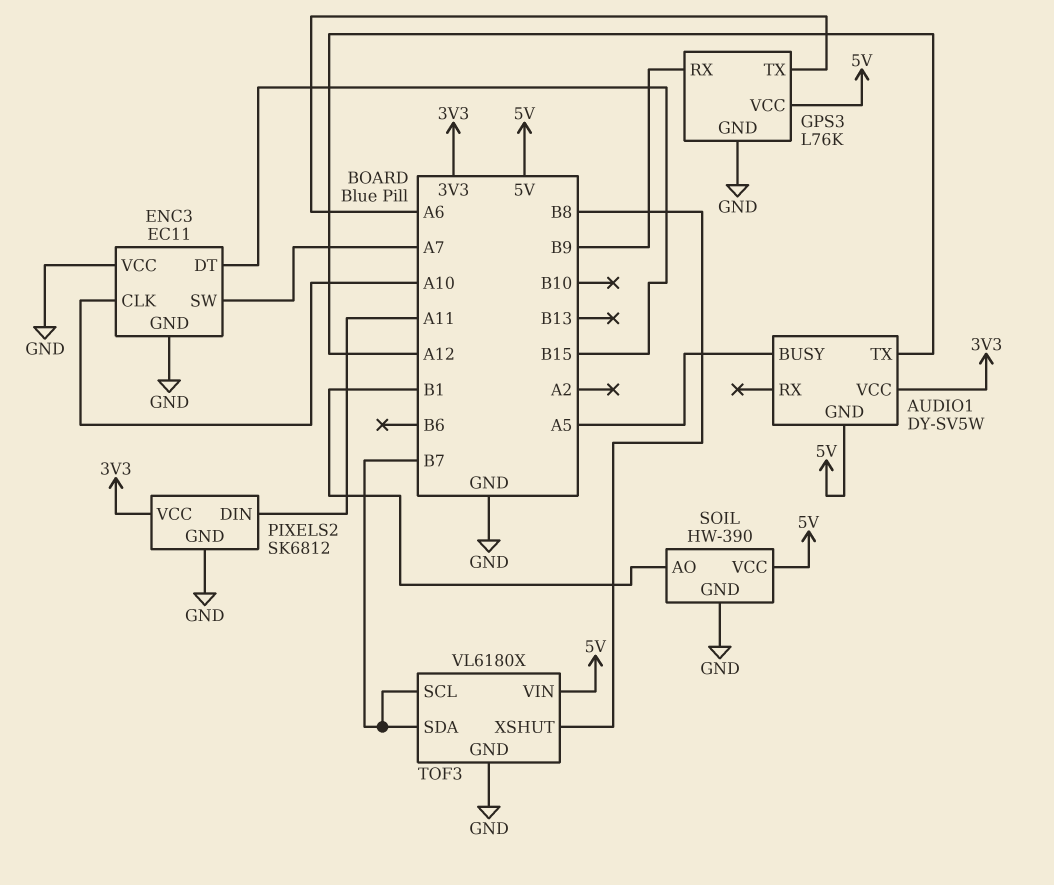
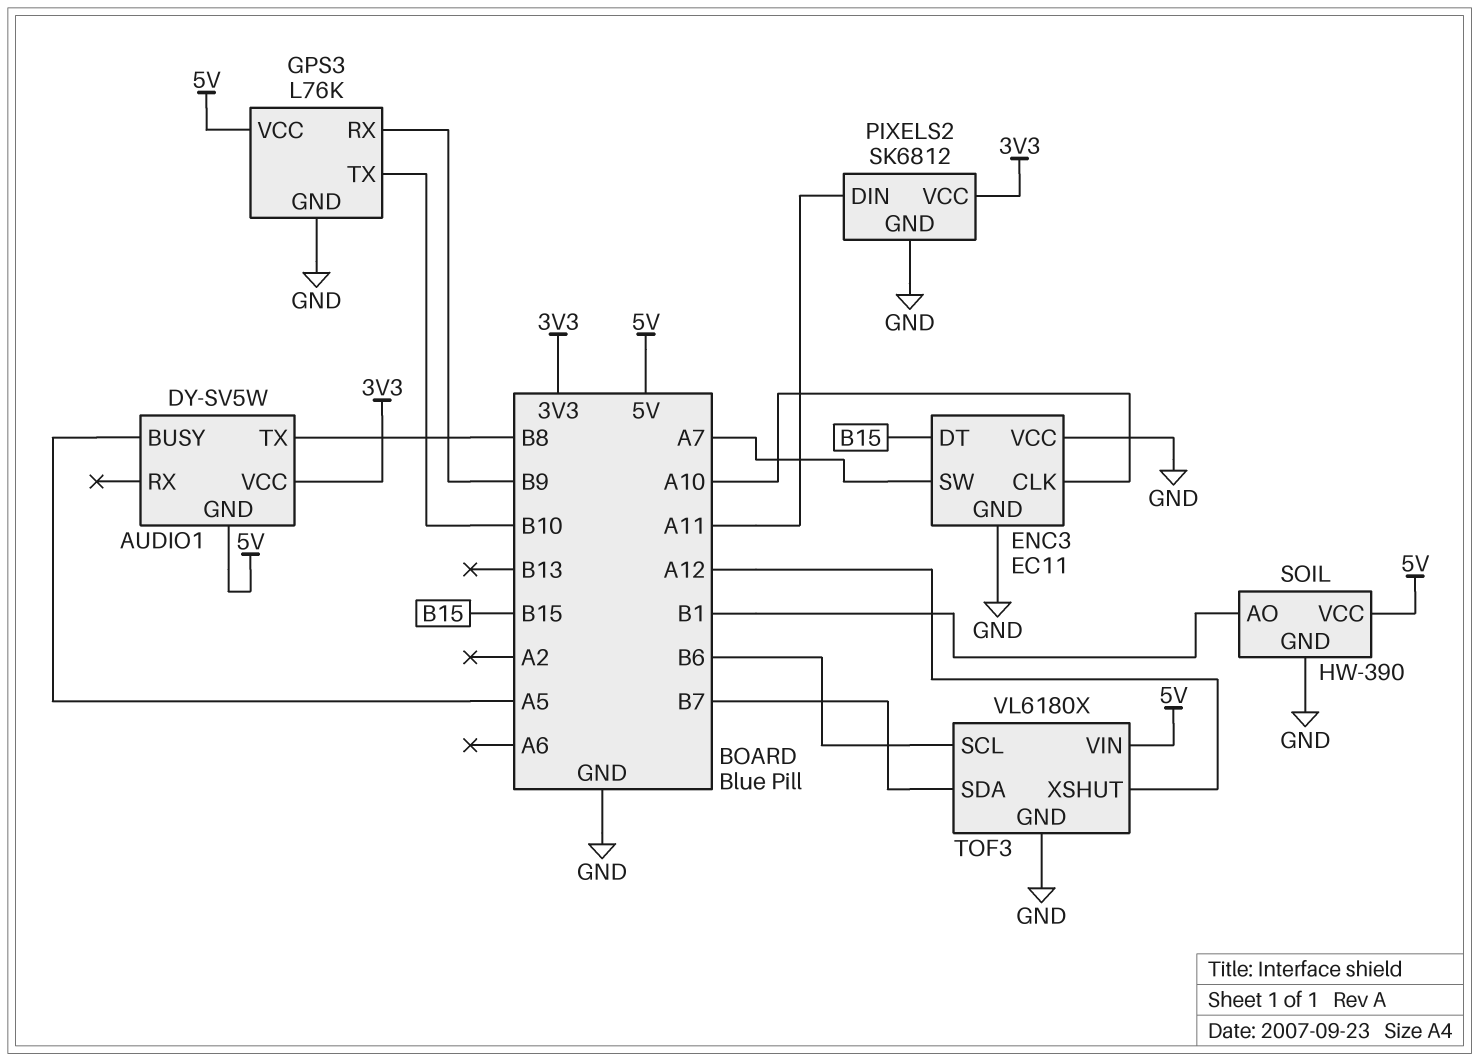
AUDIO1 pin TX: A12 -> B8
GPS3 pin TX: A6 -> B10
TOF3 pin SCL: B7 -> B6
TOF3 pin XSHUT: B8 -> A12

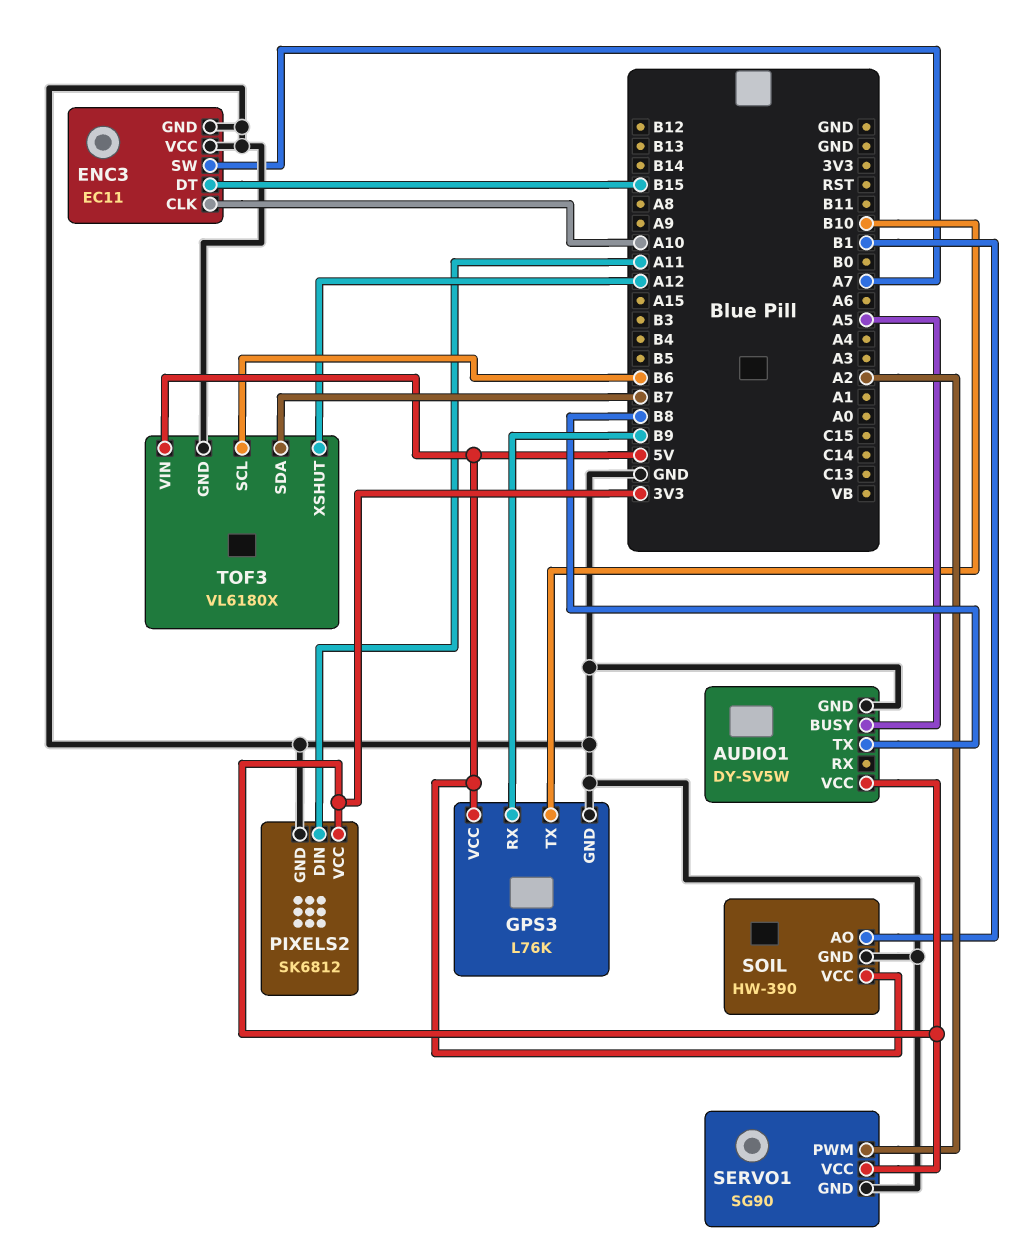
AUDIO1 pin GND: 5V -> GND
SERVO1: none -> SG90
SERVO1 pin GND: none -> GND
SERVO1 pin PWM: none -> A2
SERVO1 pin VCC: none -> 3V3

